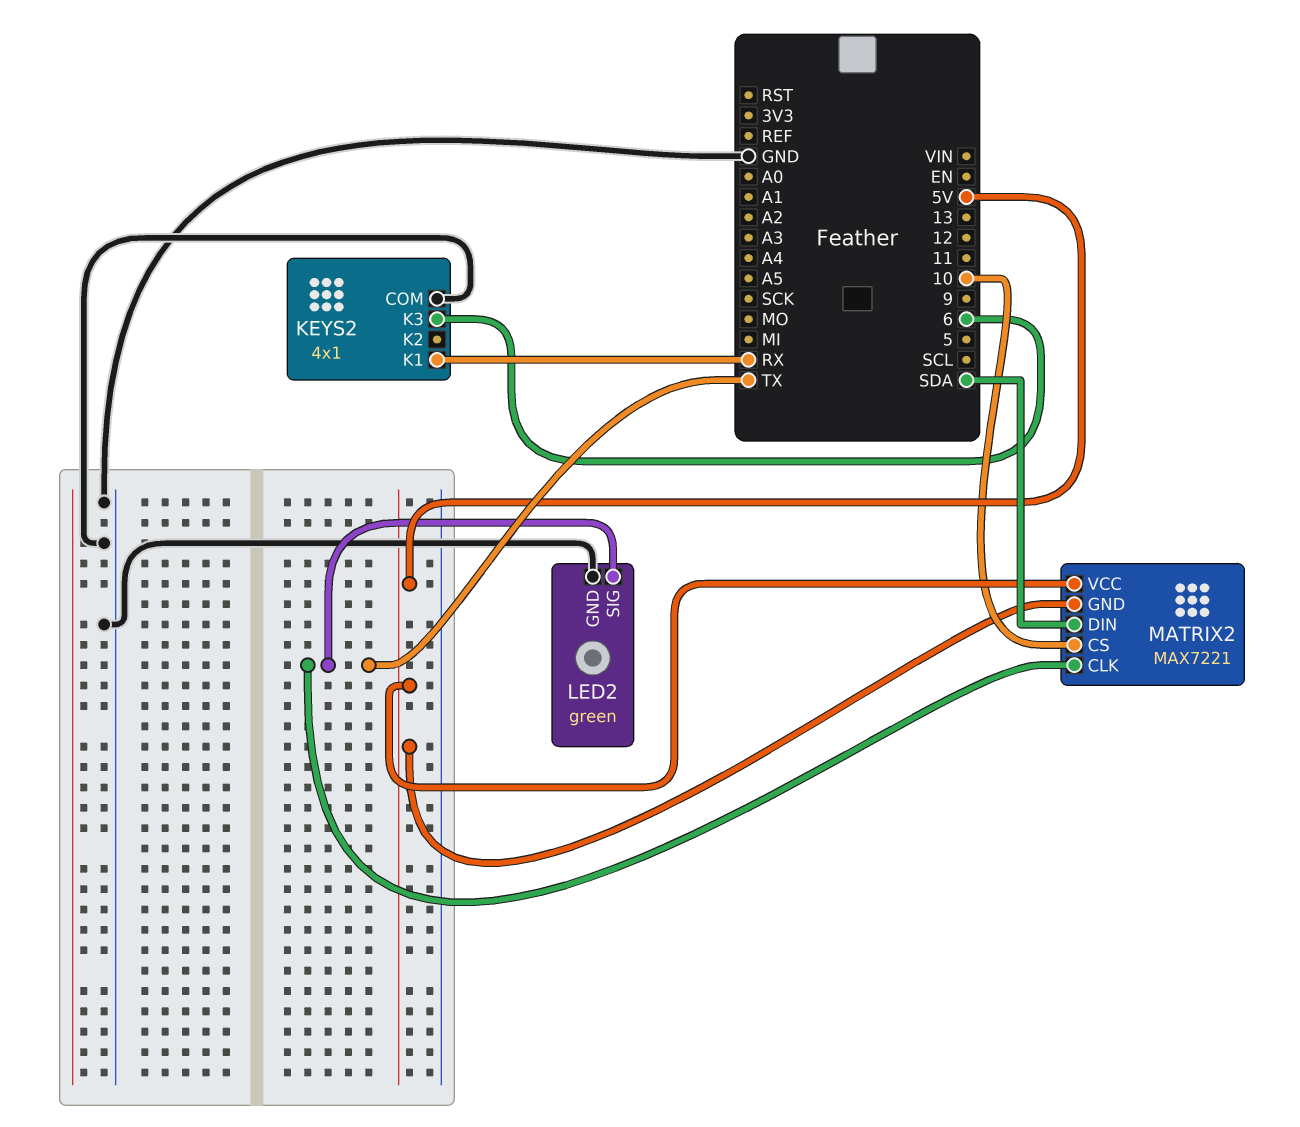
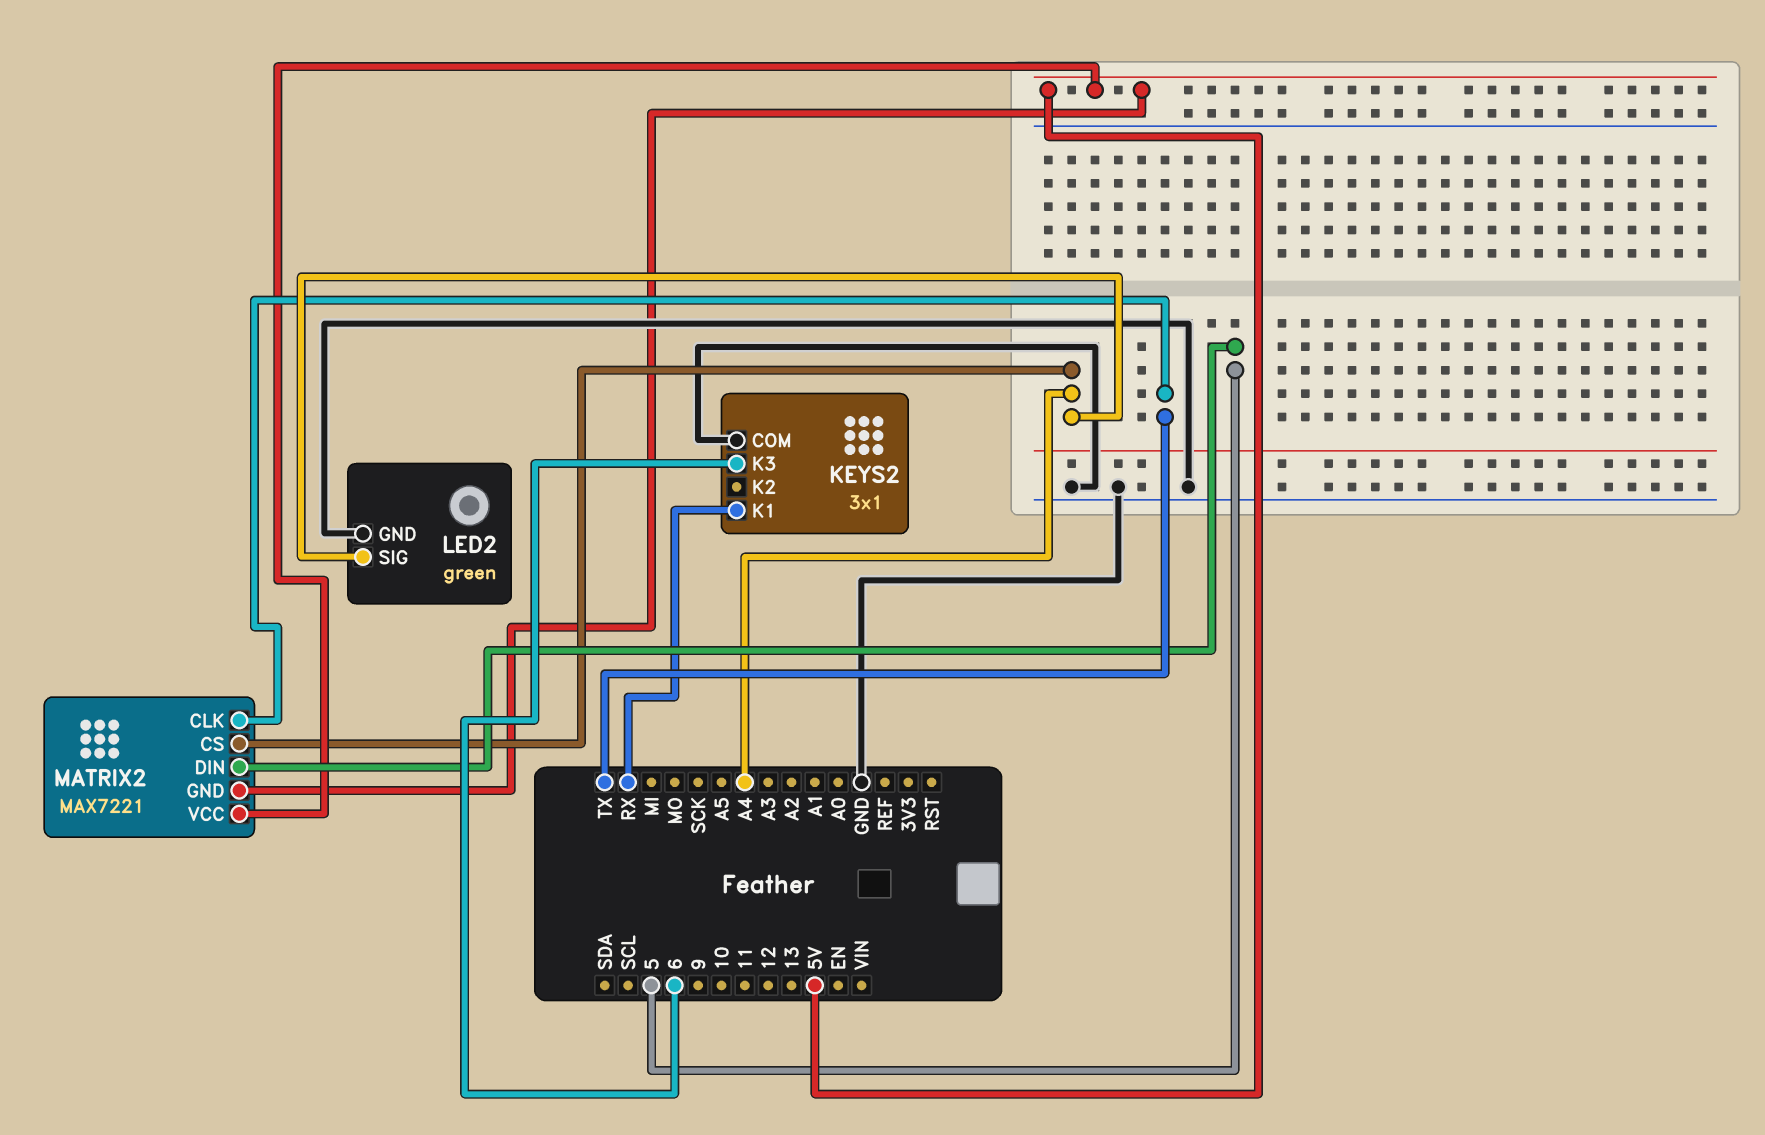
KEYS2: 4x1 -> 3x1
LED2 pin SIG: TX -> A4
MATRIX2 pin CS: 10 -> A4
MATRIX2 pin DIN: SDA -> 5

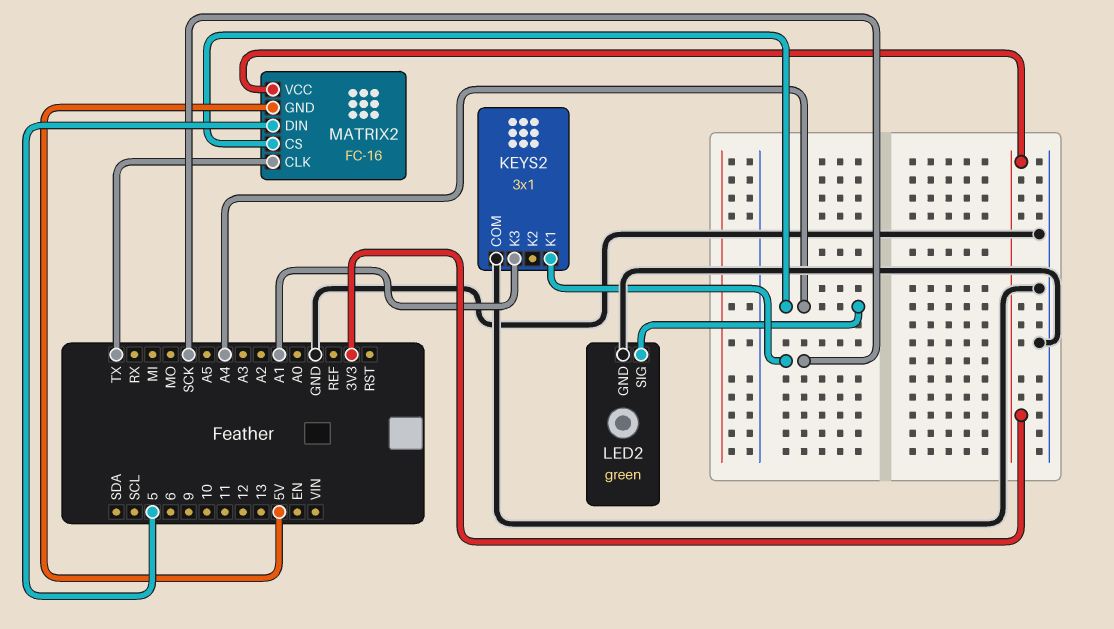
KEYS2 pin K1: RX -> SCK
KEYS2 pin K3: 6 -> A1
MATRIX2: MAX7221 -> FC-16
MATRIX2 pin VCC: 5V -> 3V3

